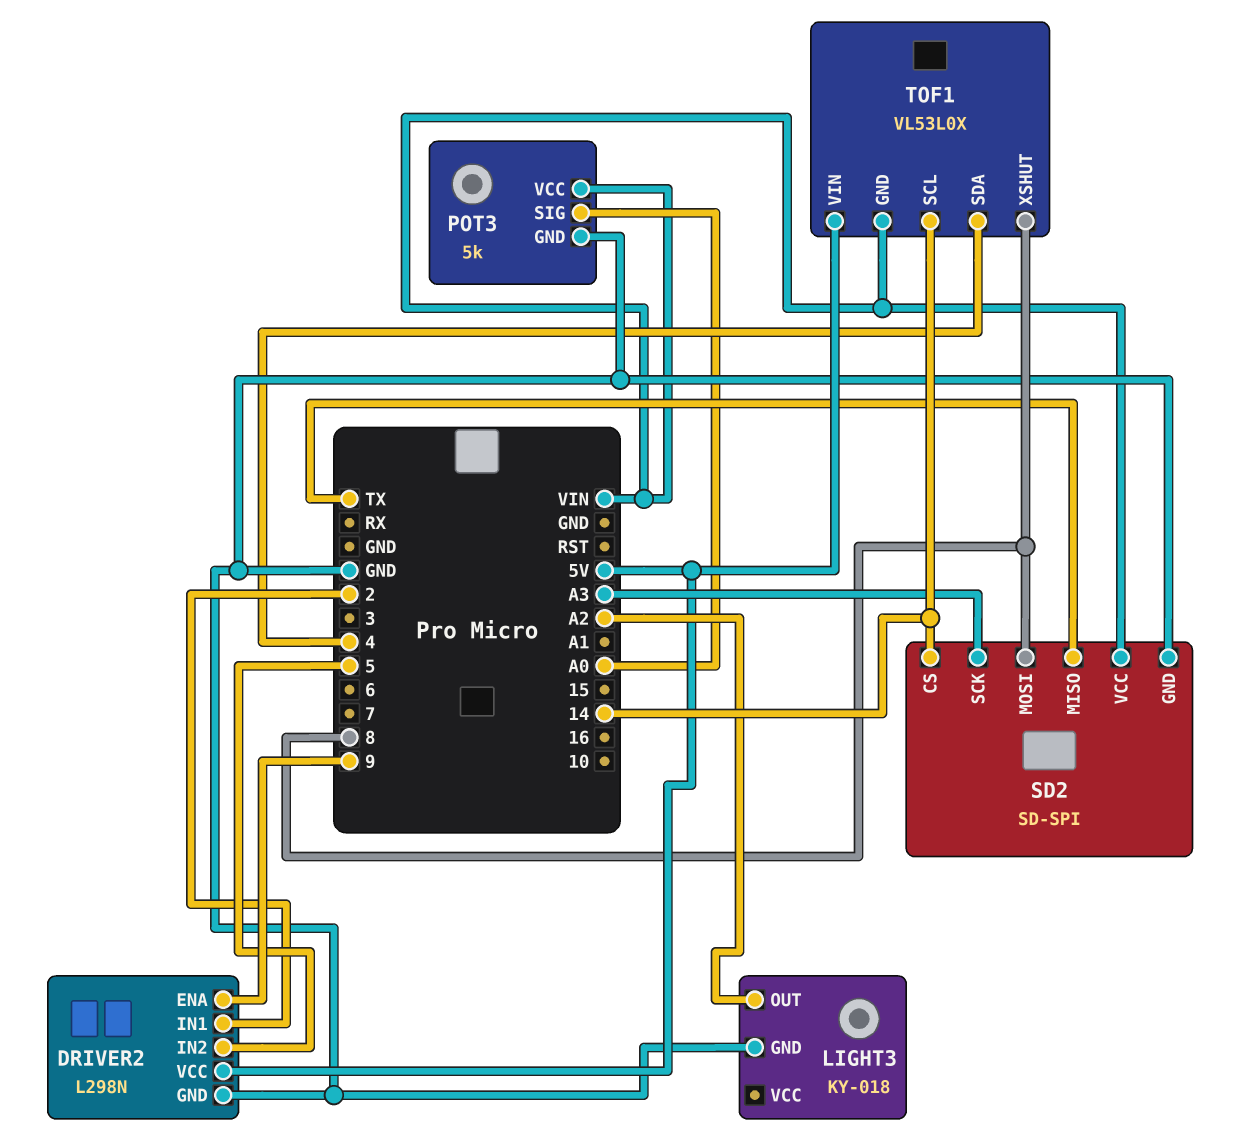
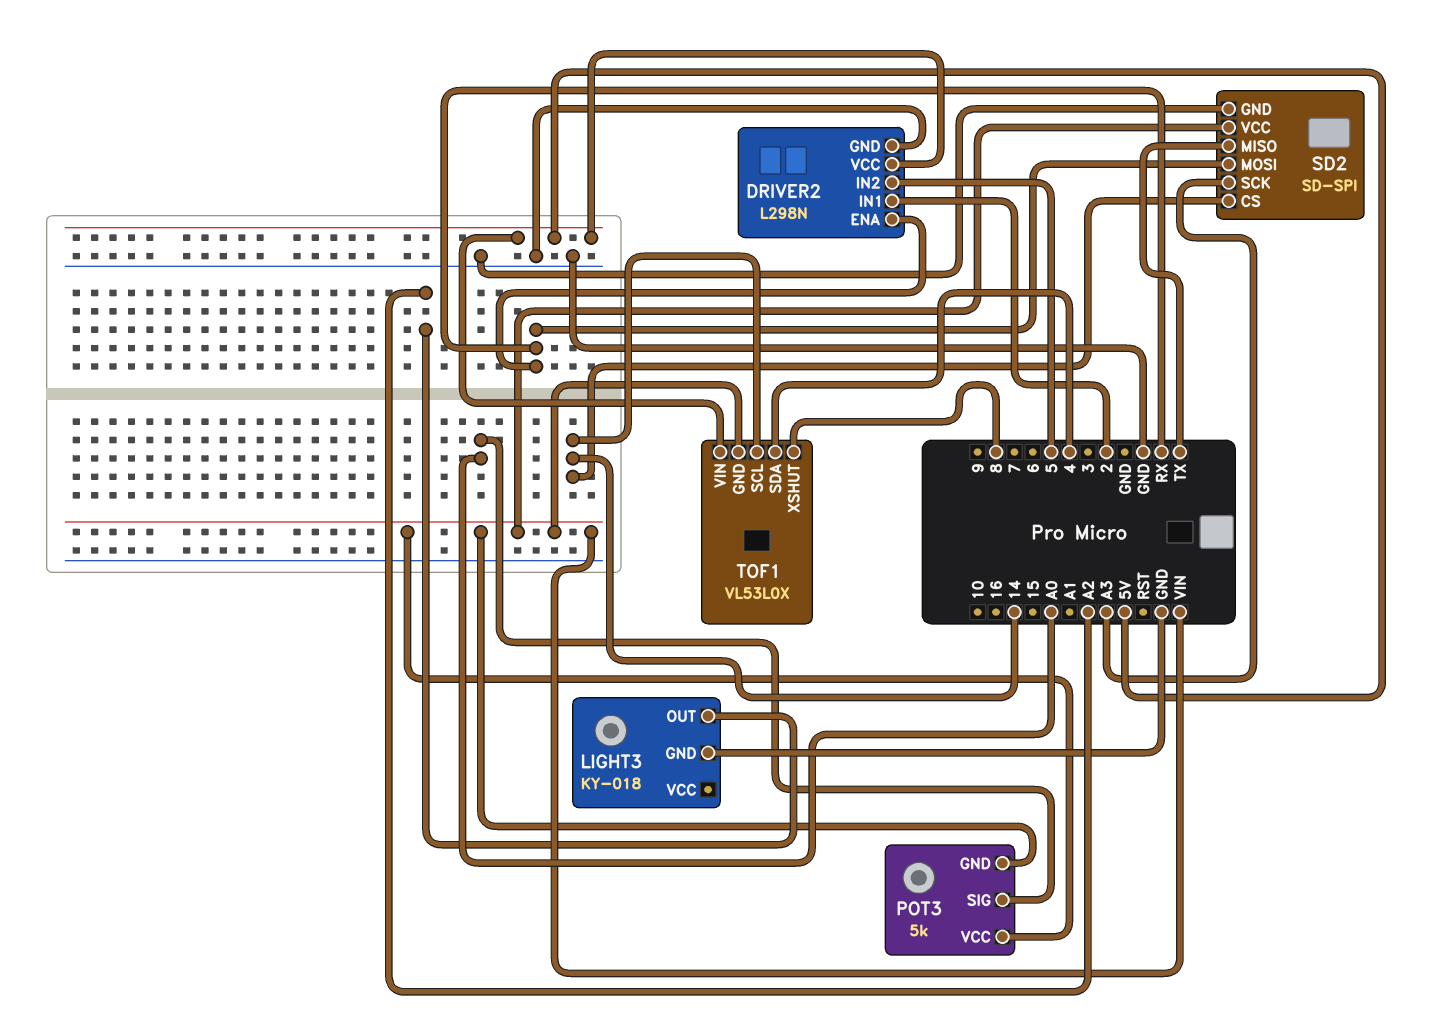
DRIVER2 pin ENA: 9 -> RX
POT3 pin GND: GND -> VIN
SD2 pin MOSI: 8 -> RX

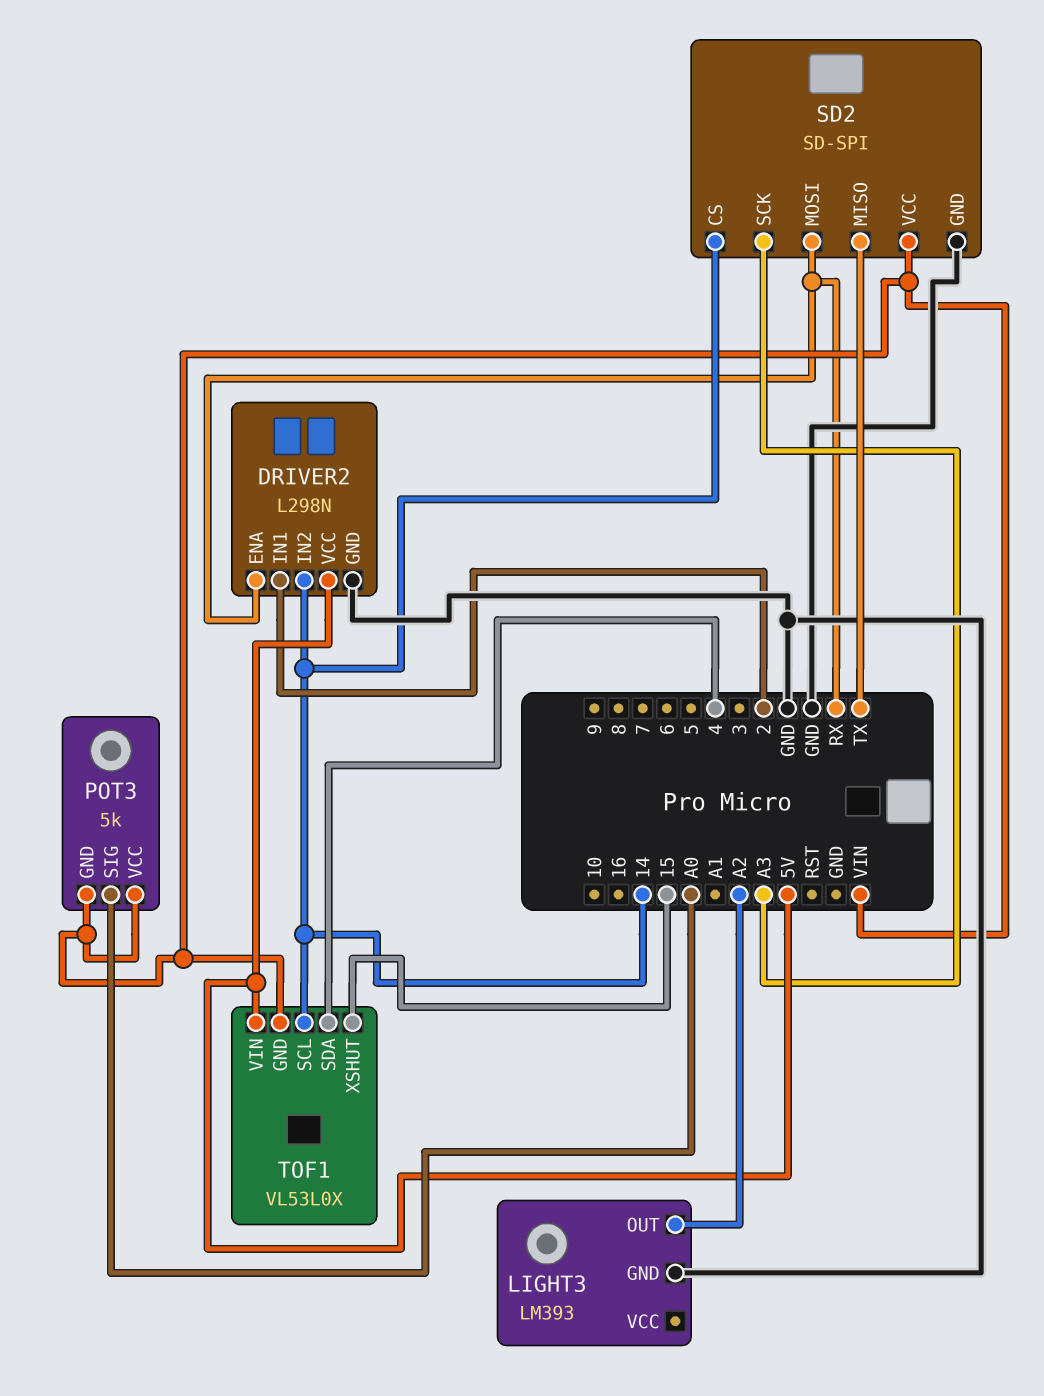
DRIVER2 pin IN2: 5 -> 14
LIGHT3: KY-018 -> LM393
TOF1 pin XSHUT: 8 -> 15

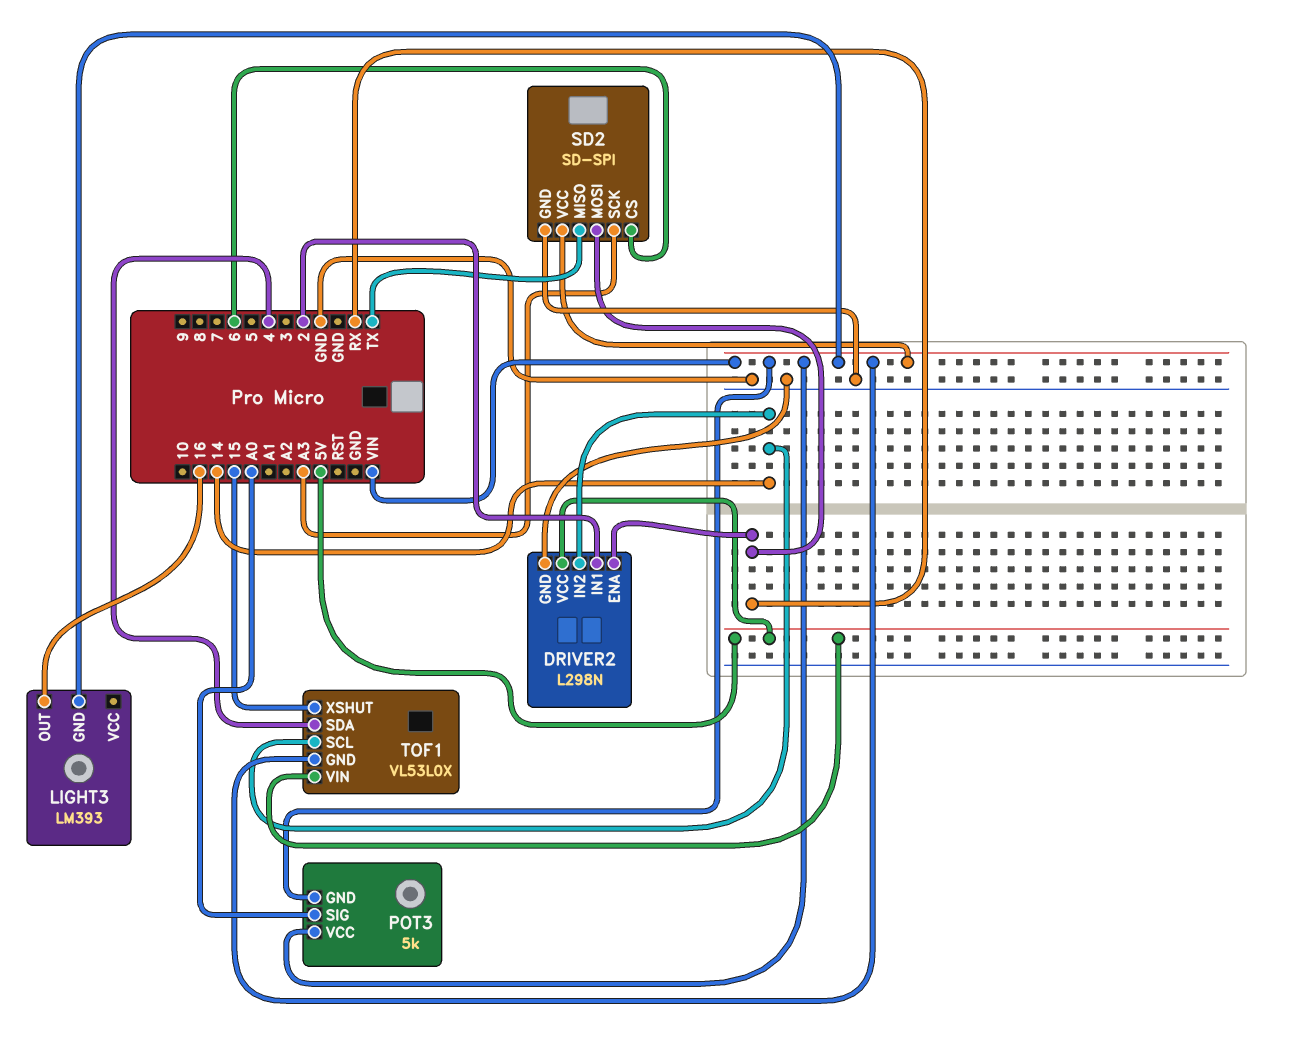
LIGHT3 pin GND: GND -> VIN
LIGHT3 pin OUT: A2 -> 16
SD2 pin CS: 14 -> 6

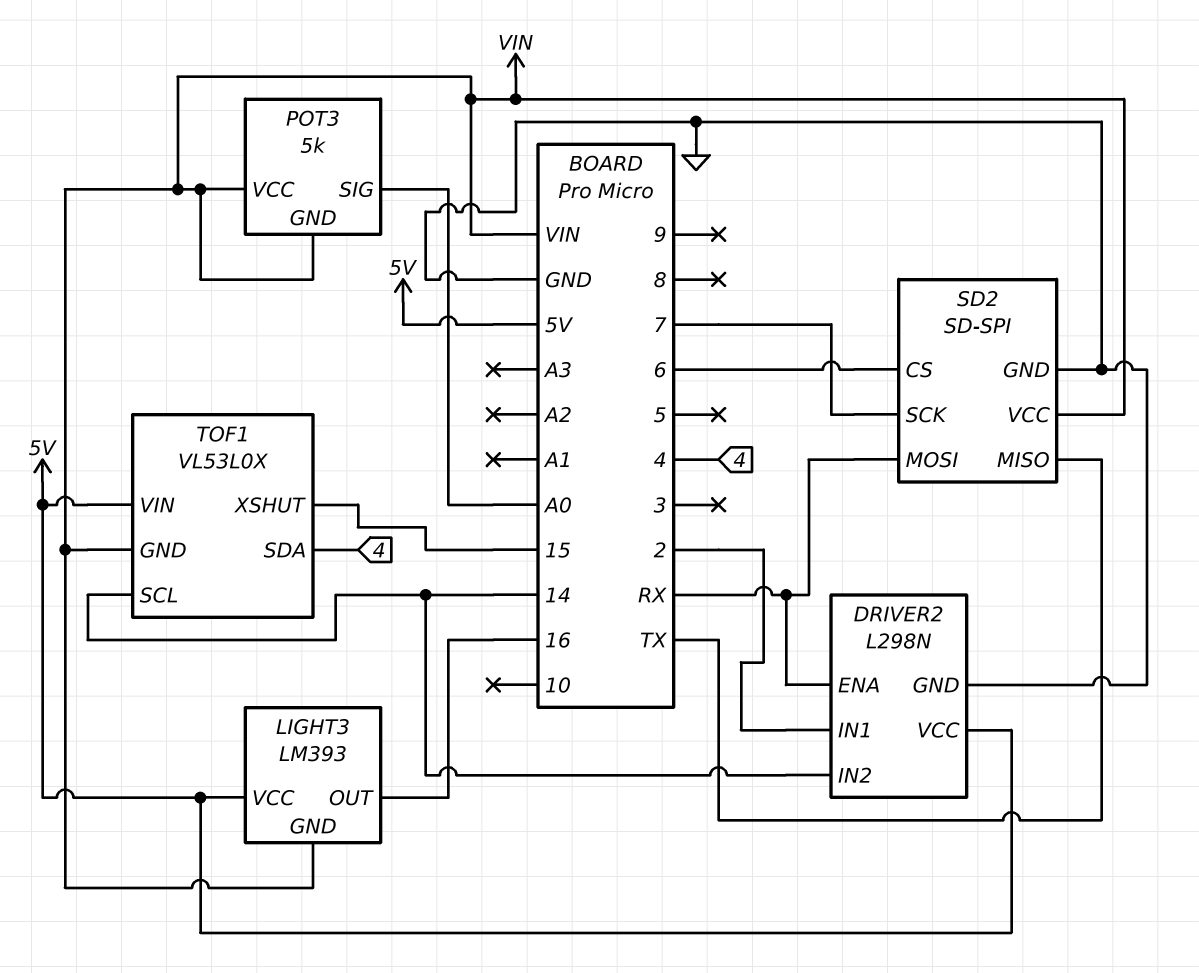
LIGHT3 pin VCC: none -> 5V
SD2 pin SCK: A3 -> 7

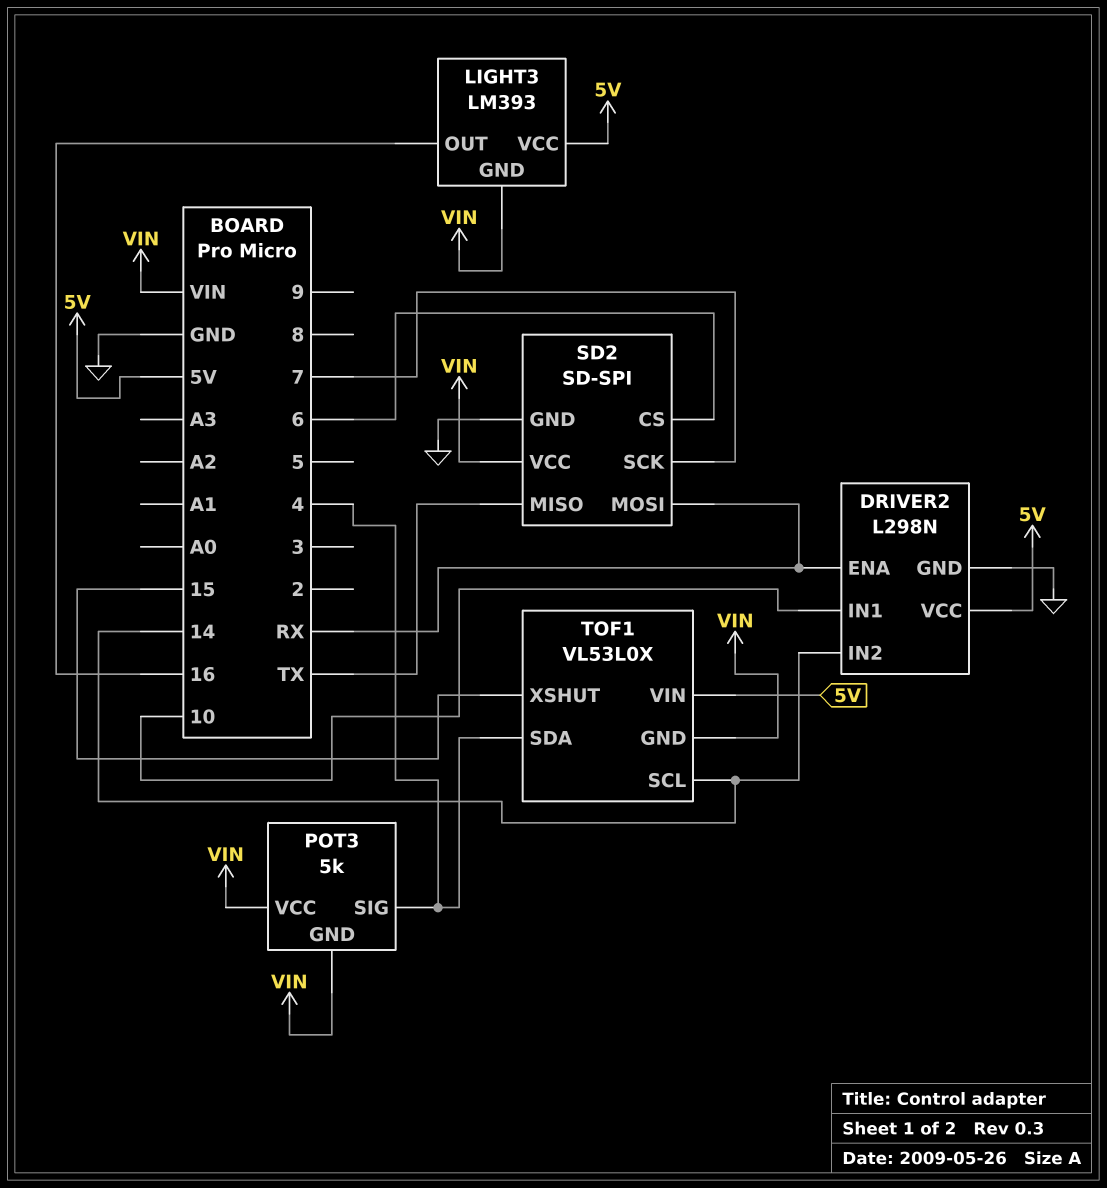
DRIVER2 pin IN1: 2 -> 10
POT3 pin SIG: A0 -> 4

